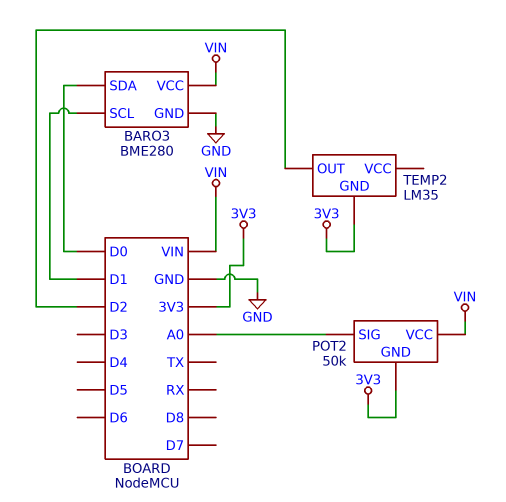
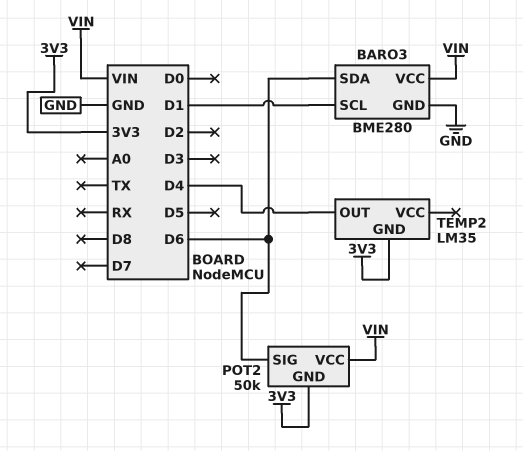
BARO3 pin SDA: D0 -> D6
POT2 pin SIG: A0 -> D6
TEMP2 pin OUT: D2 -> D4

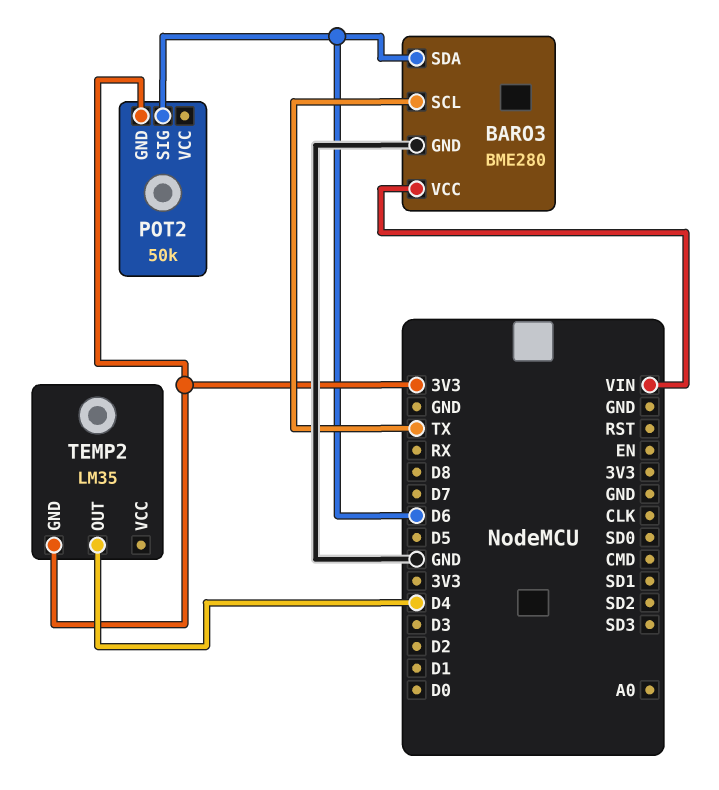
BARO3 pin SCL: D1 -> TX
POT2 pin VCC: VIN -> none

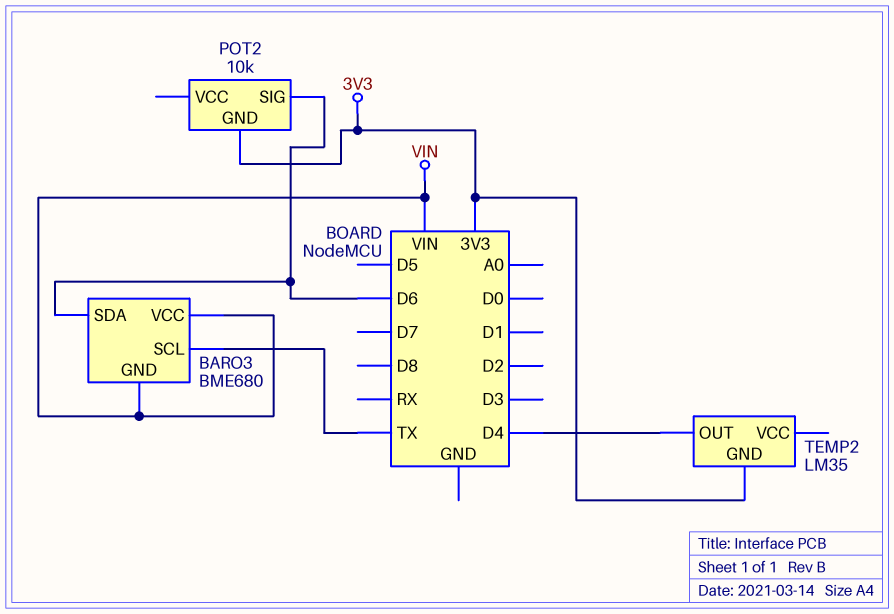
BARO3: BME280 -> BME680
BARO3 pin GND: GND -> VIN
POT2: 50k -> 10k

